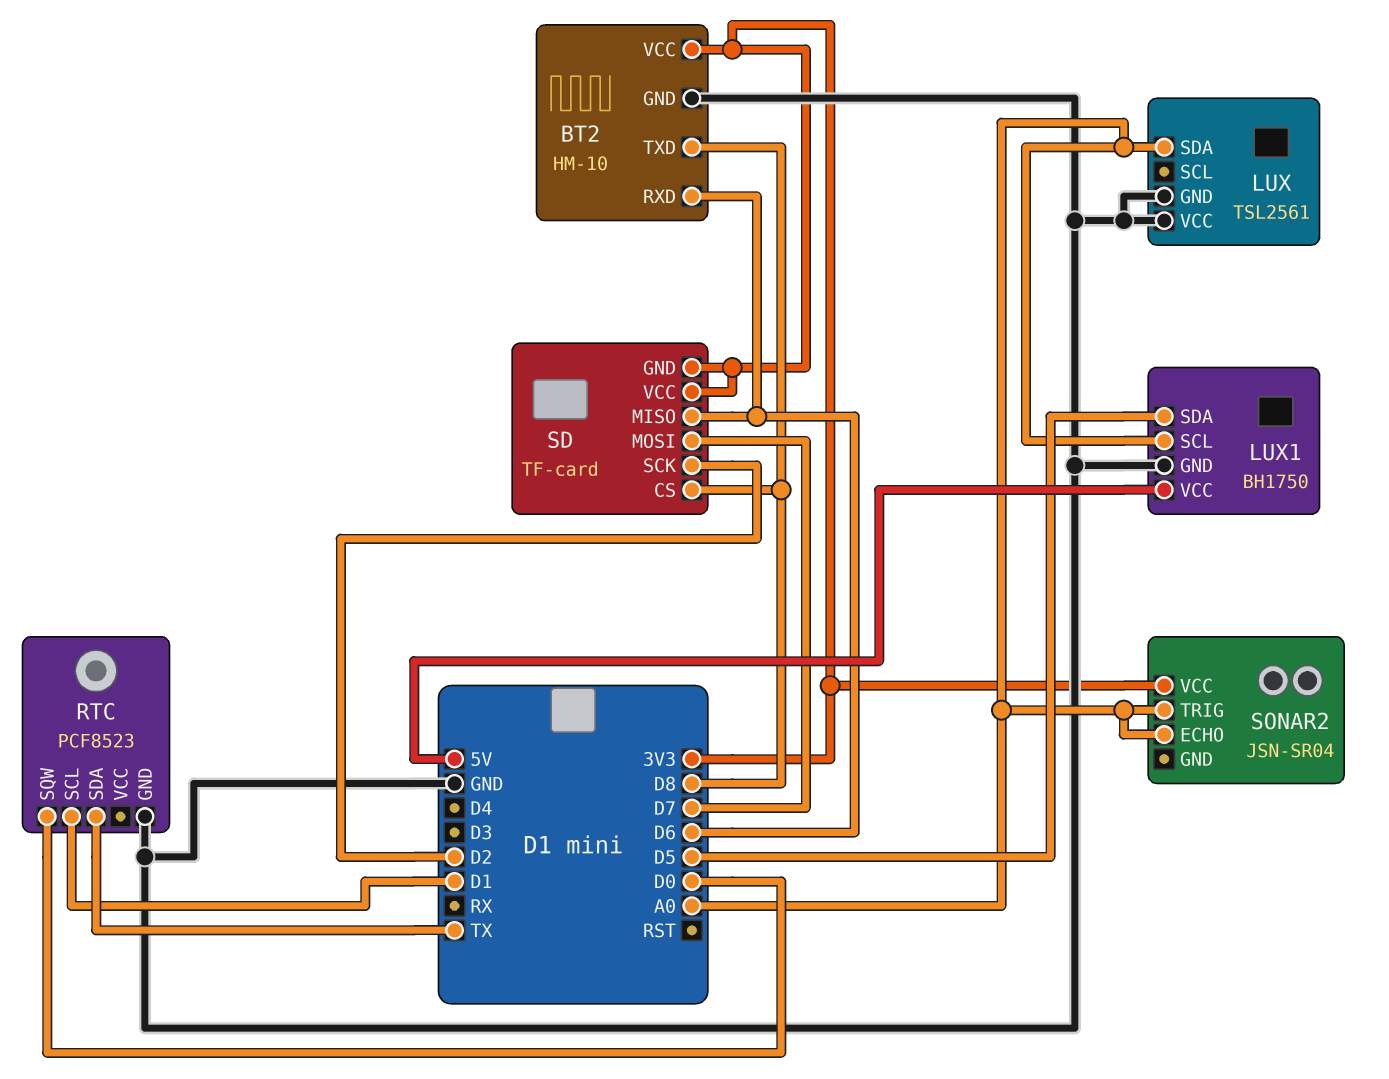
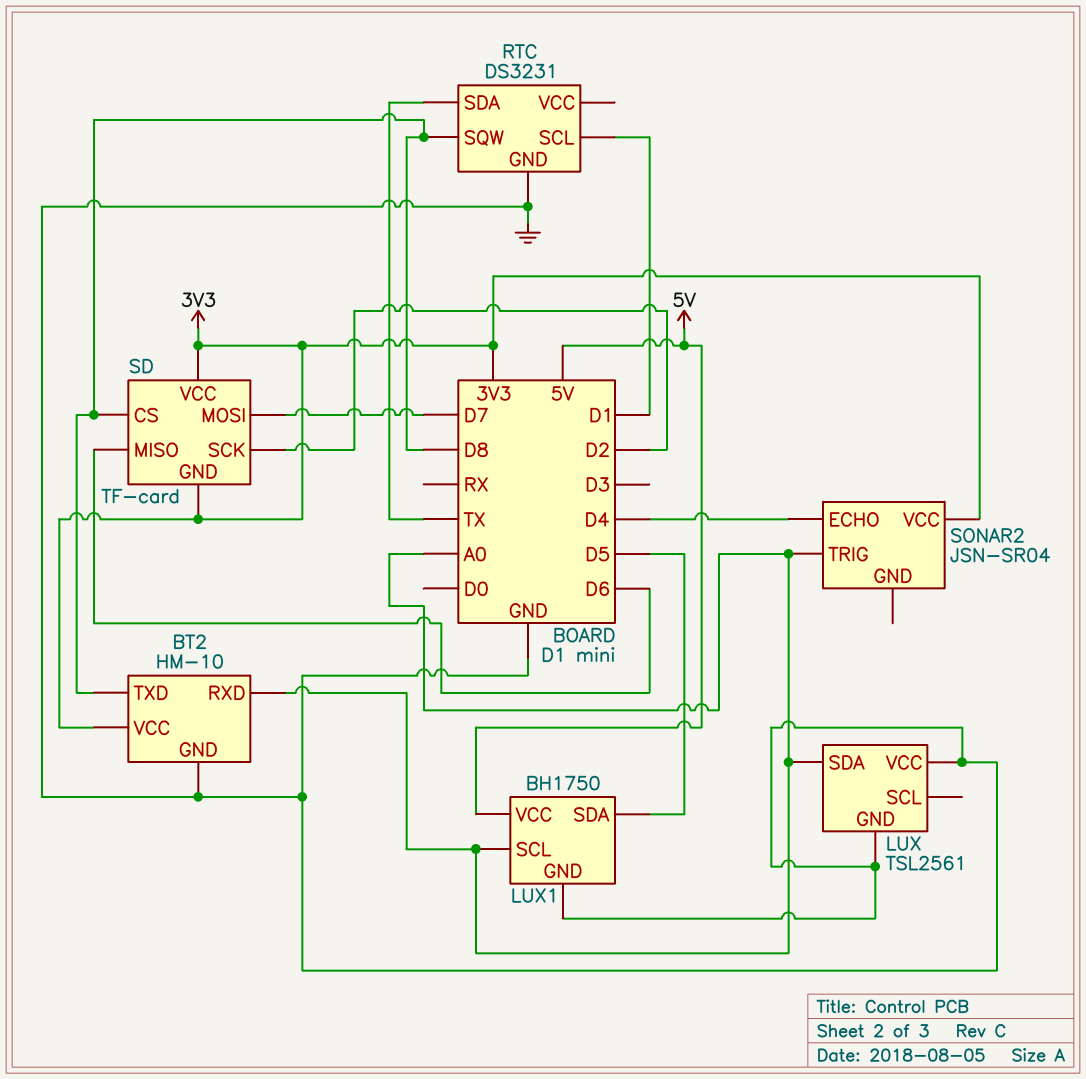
BT2 pin RXD: D6 -> A0
RTC: PCF8523 -> DS3231
RTC pin SQW: D0 -> D8
SONAR2 pin ECHO: A0 -> D4

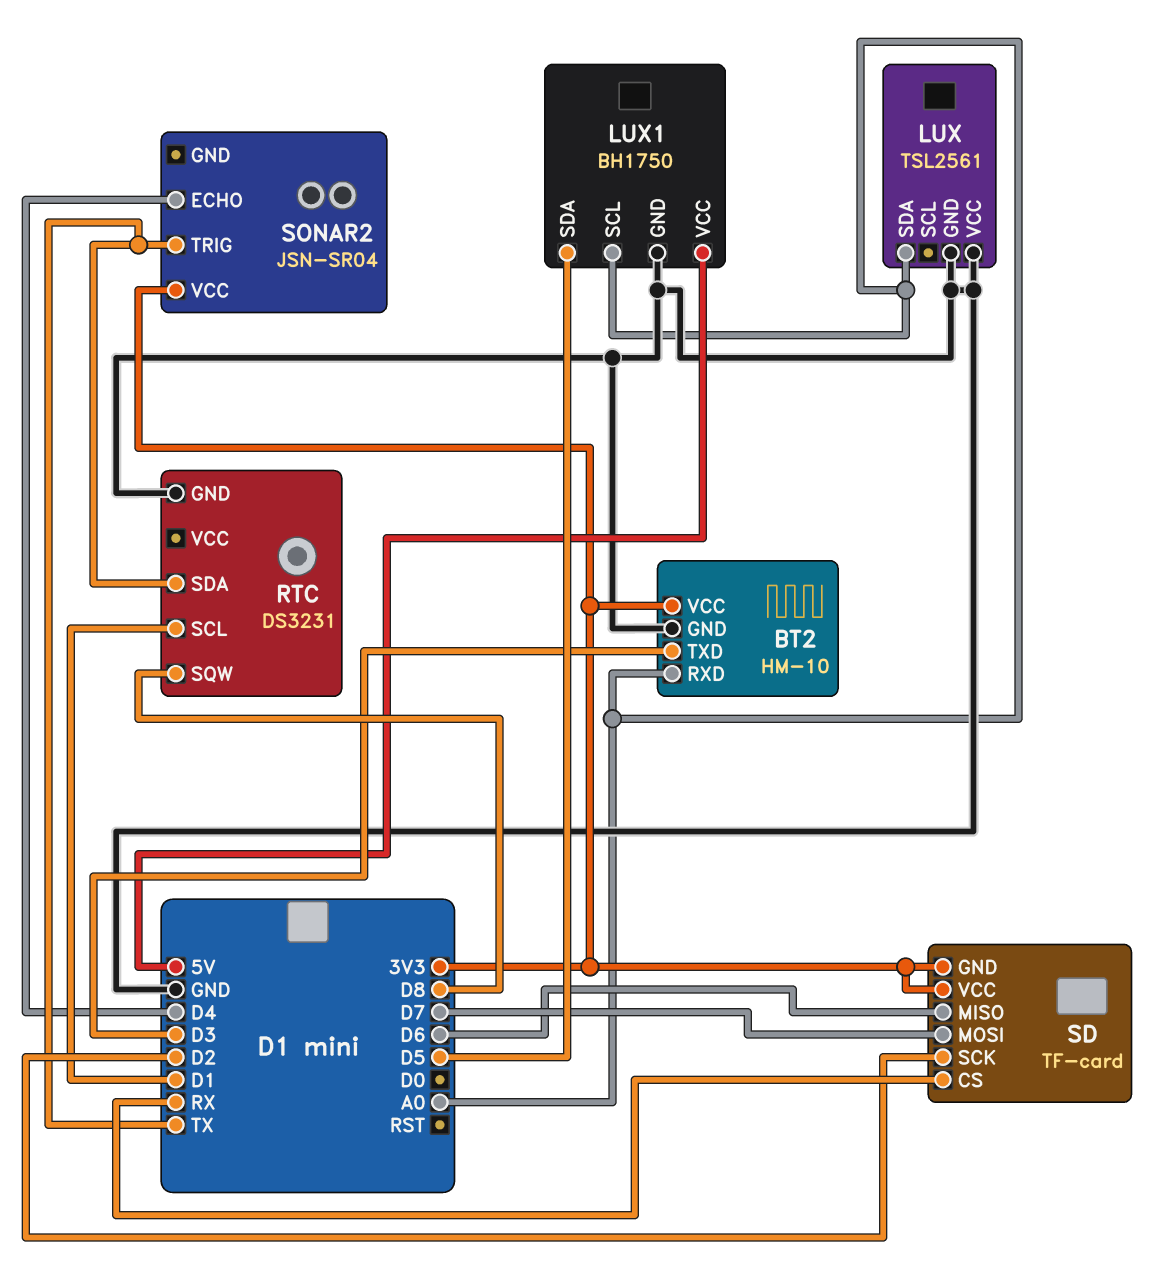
BT2 pin TXD: D8 -> D3
SD pin CS: D8 -> RX
SONAR2 pin TRIG: A0 -> TX

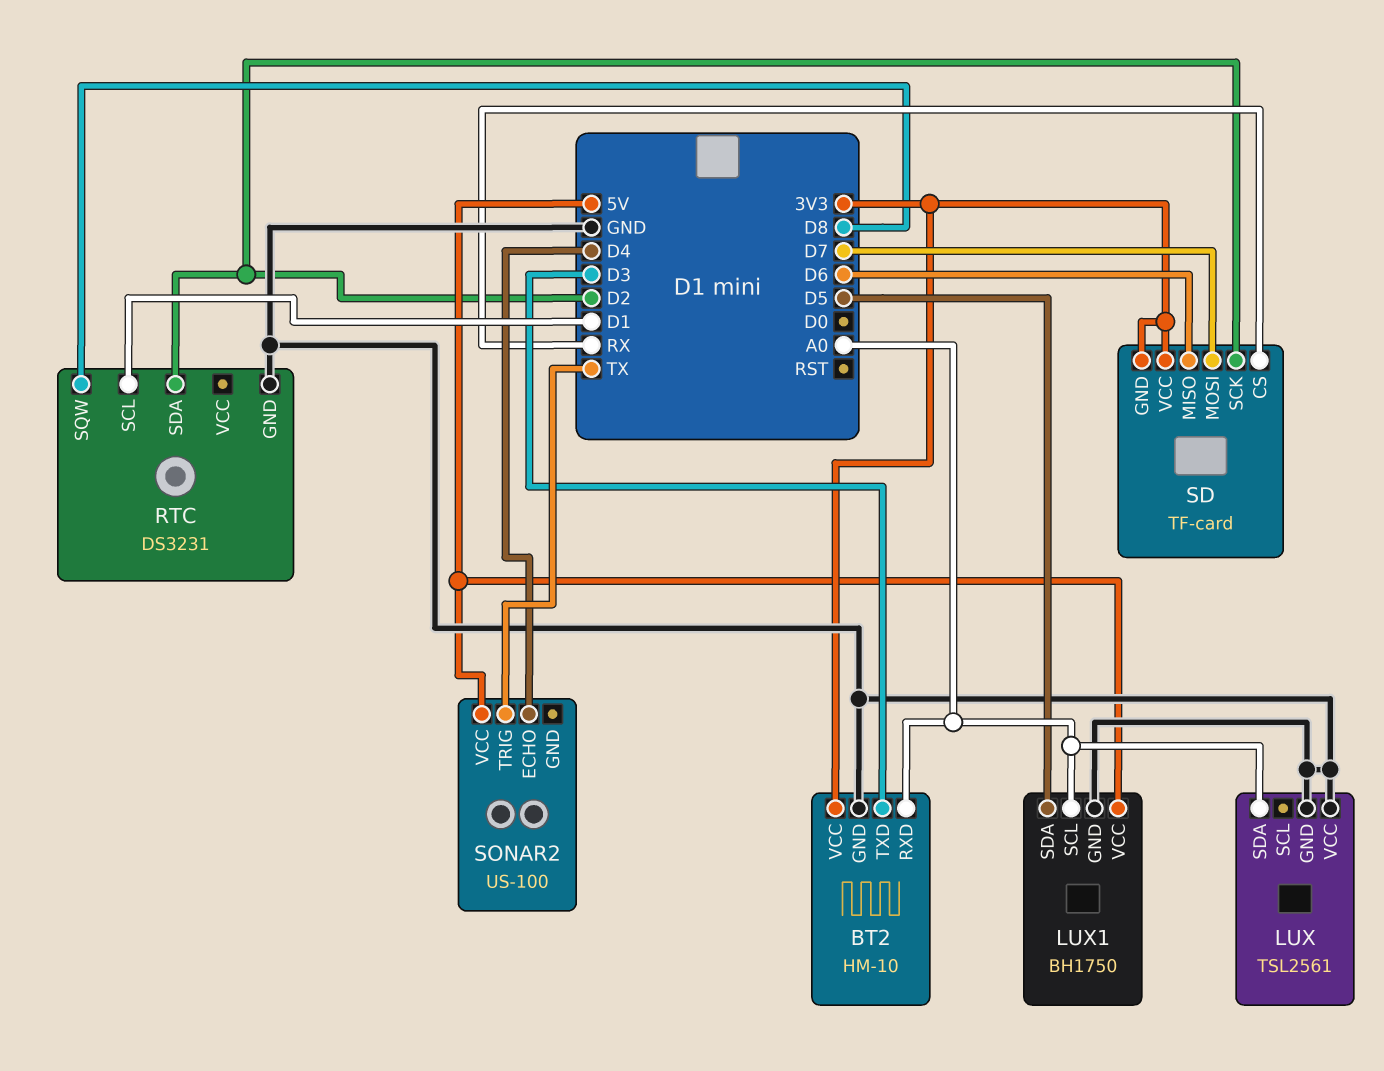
RTC pin SDA: TX -> D2
SONAR2: JSN-SR04 -> US-100
SONAR2 pin VCC: 3V3 -> 5V

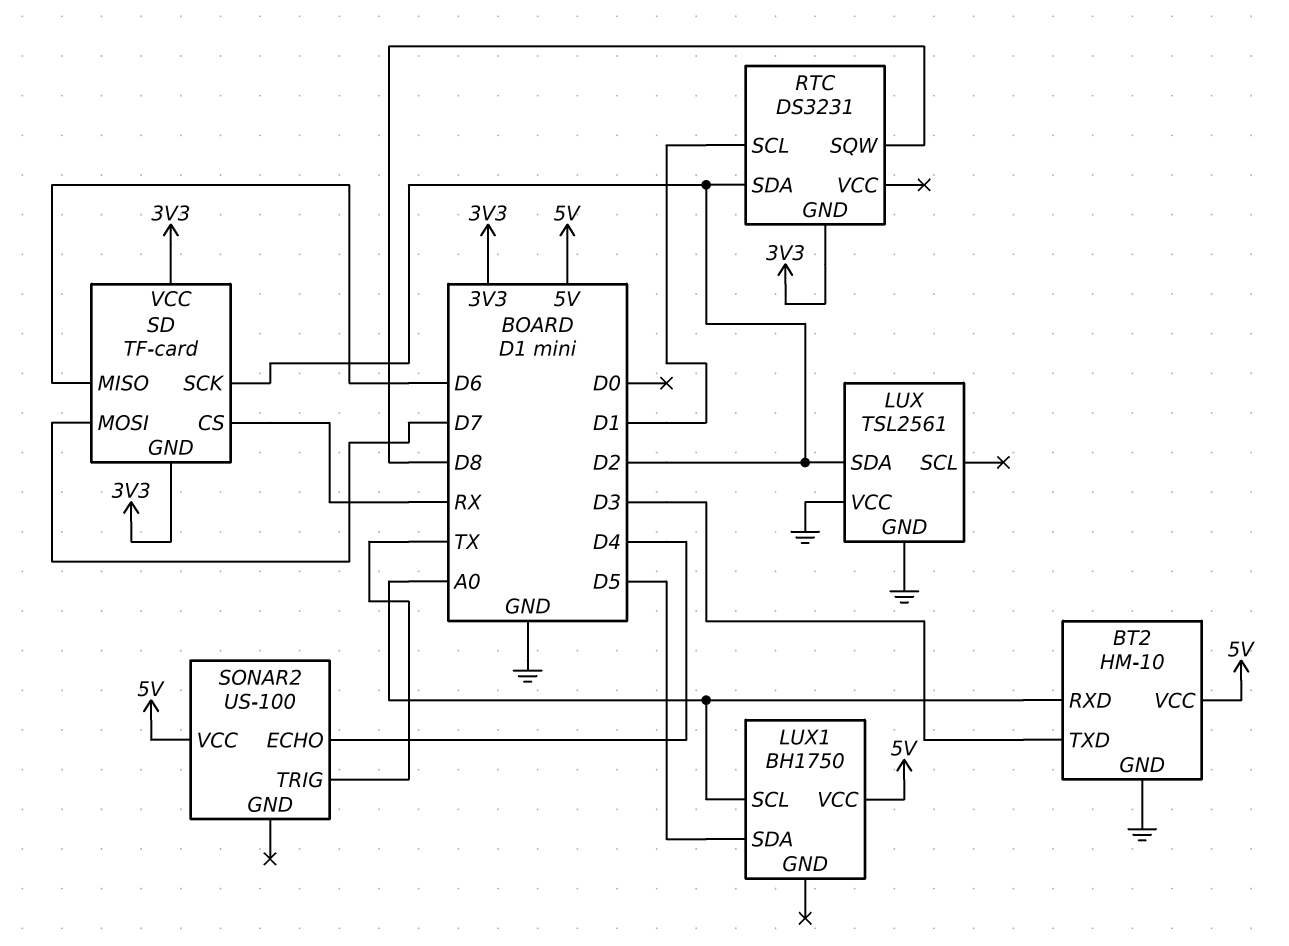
BT2 pin VCC: 3V3 -> 5V
LUX pin SDA: A0 -> D2
LUX1 pin GND: GND -> none
RTC pin GND: GND -> 3V3

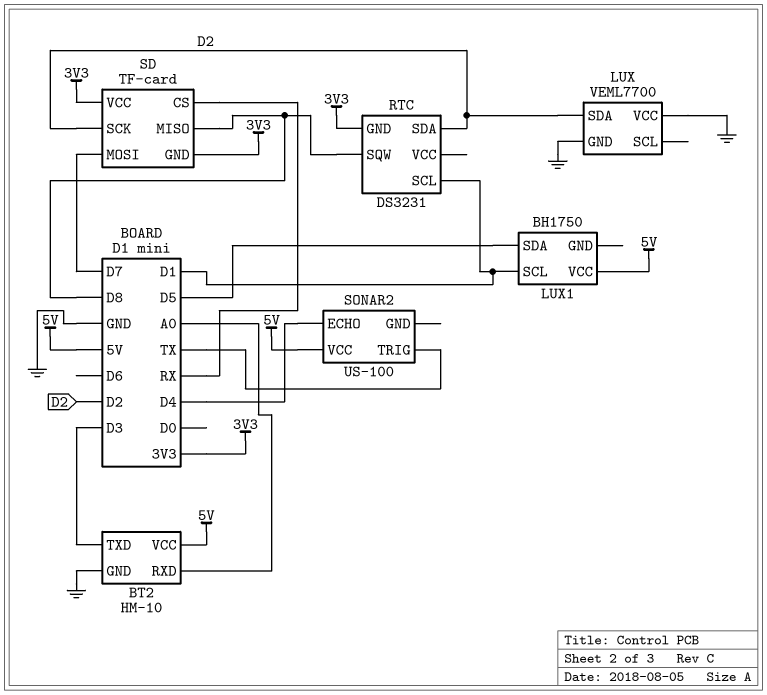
LUX: TSL2561 -> VEML7700
LUX1 pin SCL: A0 -> D1
SD pin MISO: D6 -> D8

